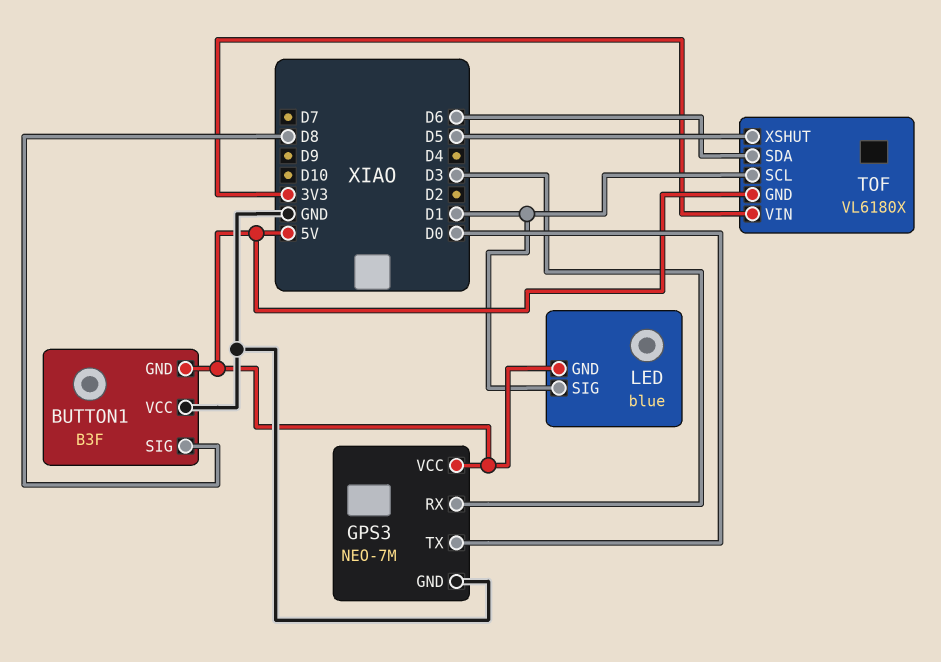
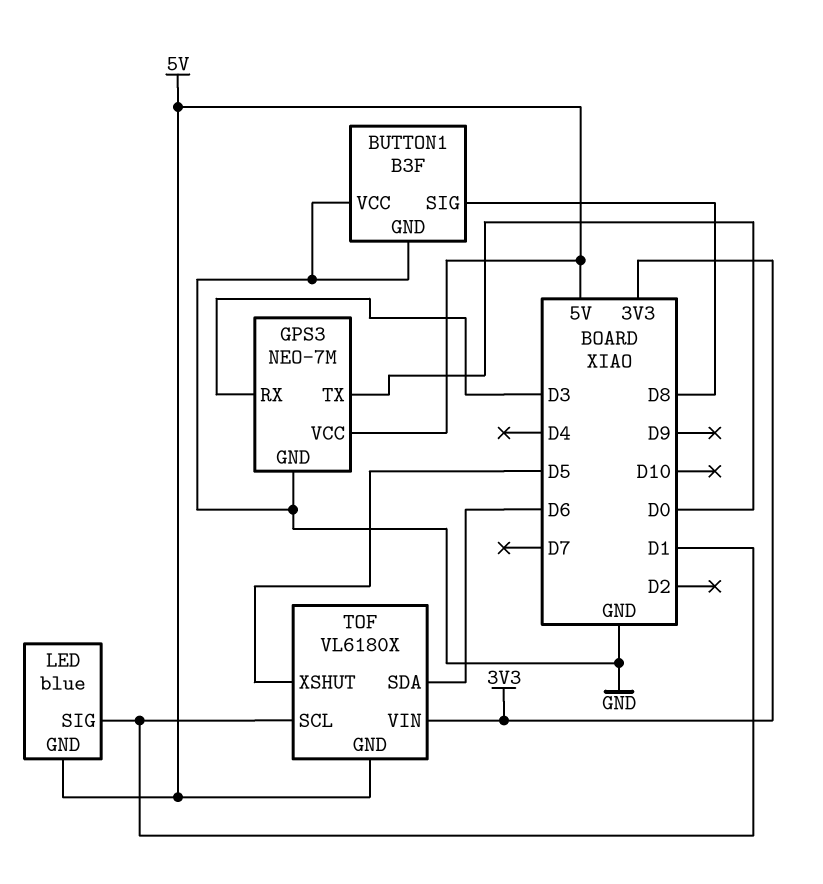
BUTTON1 pin GND: 5V -> GND

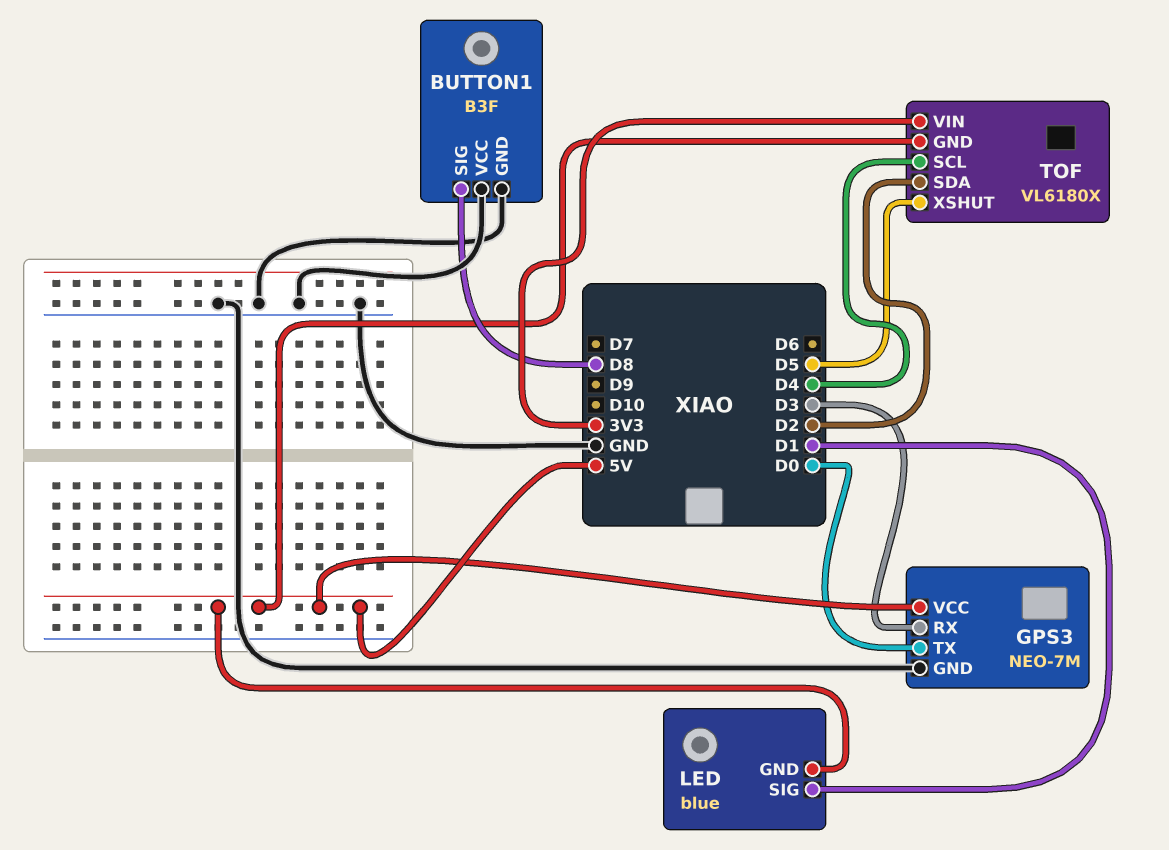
TOF pin SCL: D1 -> D4
TOF pin SDA: D6 -> D2

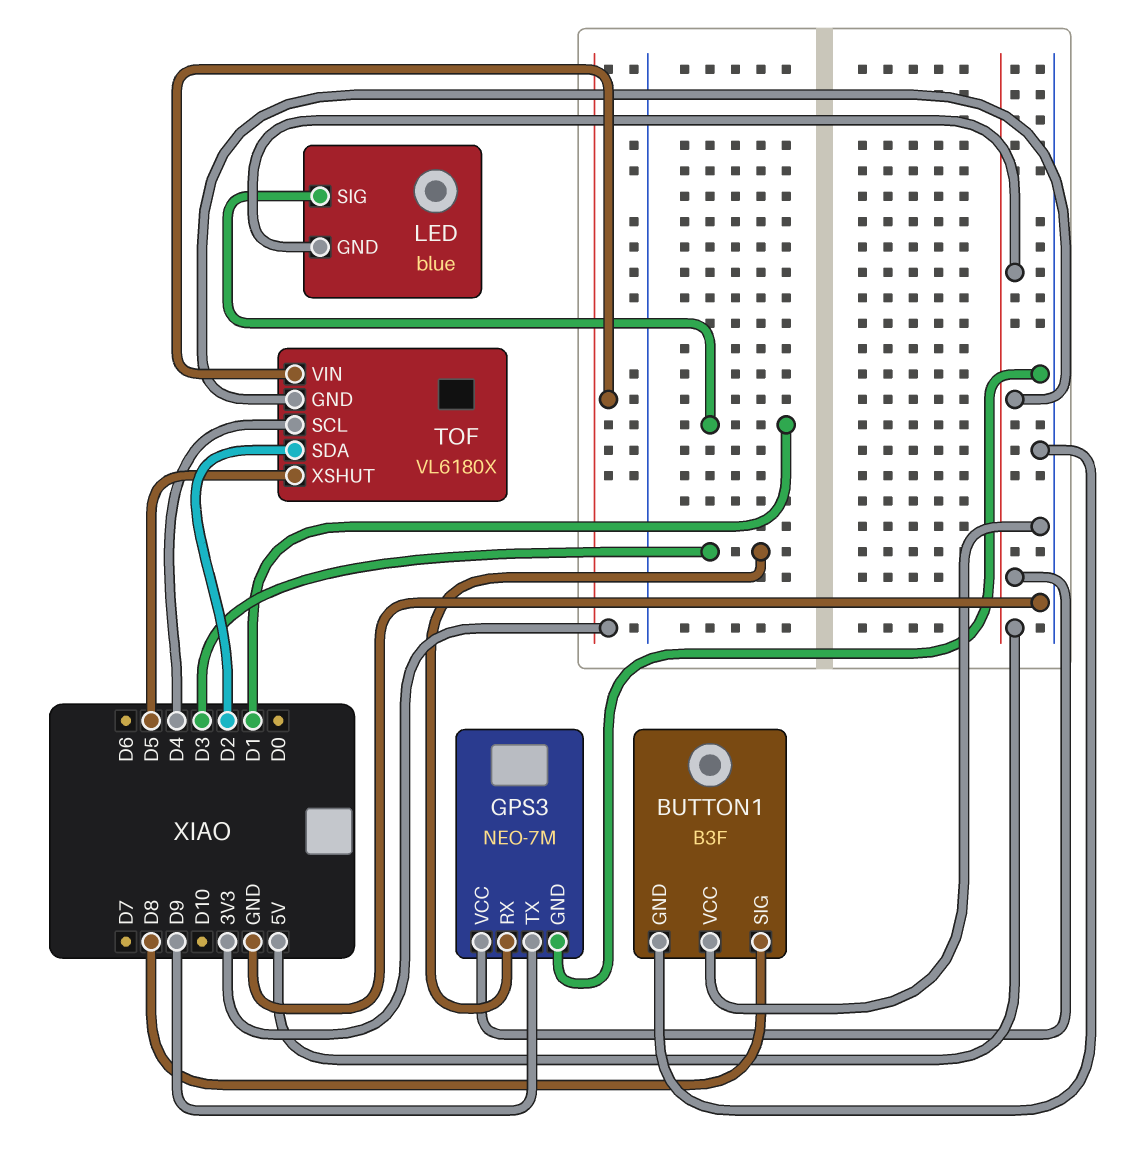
GPS3 pin TX: D0 -> D9

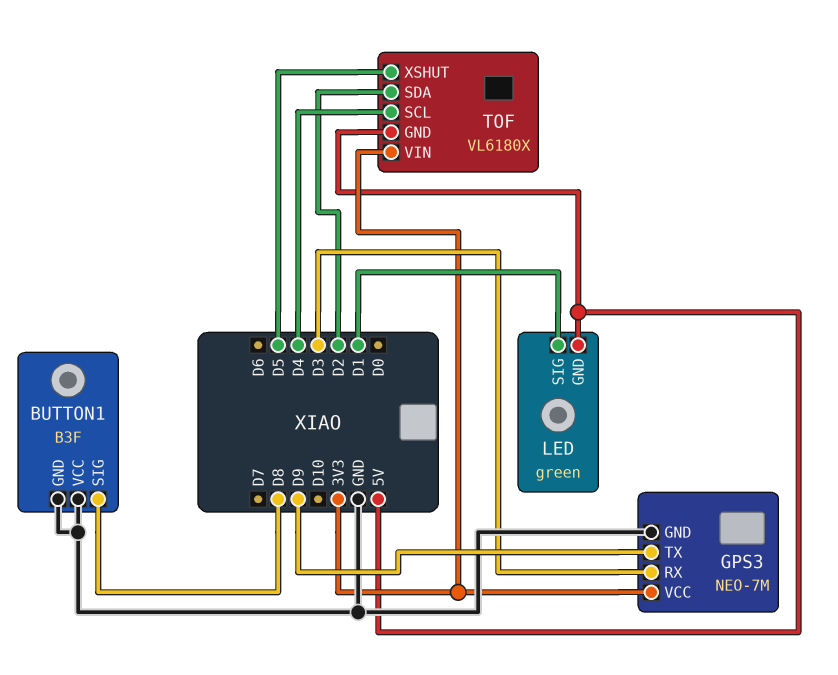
GPS3 pin VCC: 5V -> 3V3
LED: blue -> green

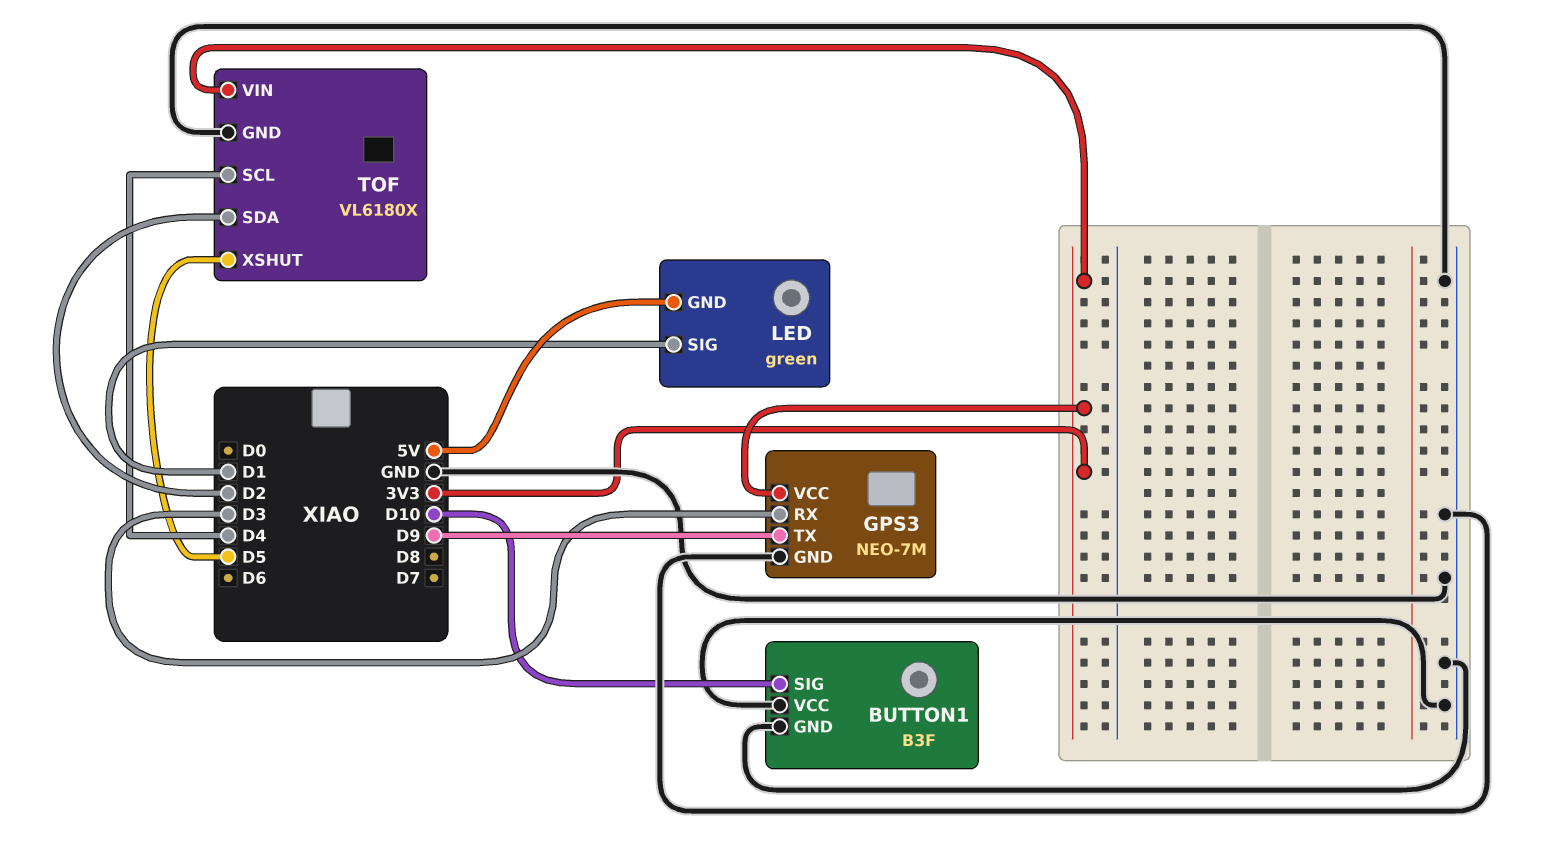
BUTTON1 pin SIG: D8 -> D10
TOF pin GND: 5V -> GND

